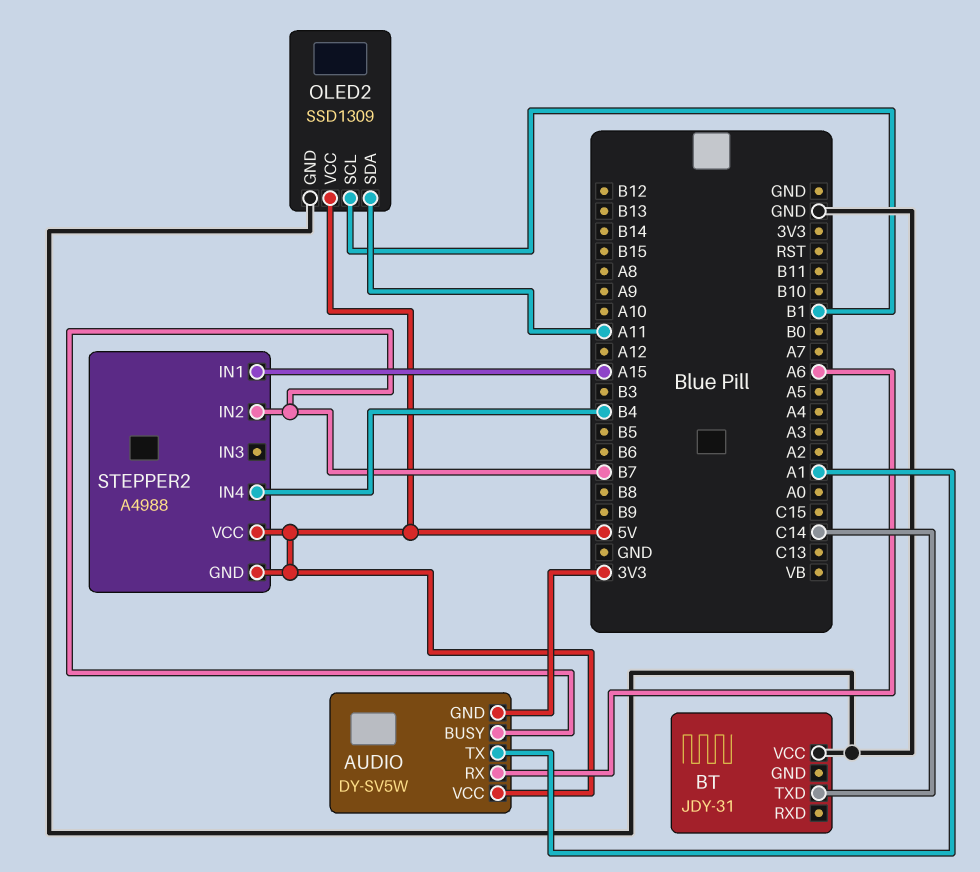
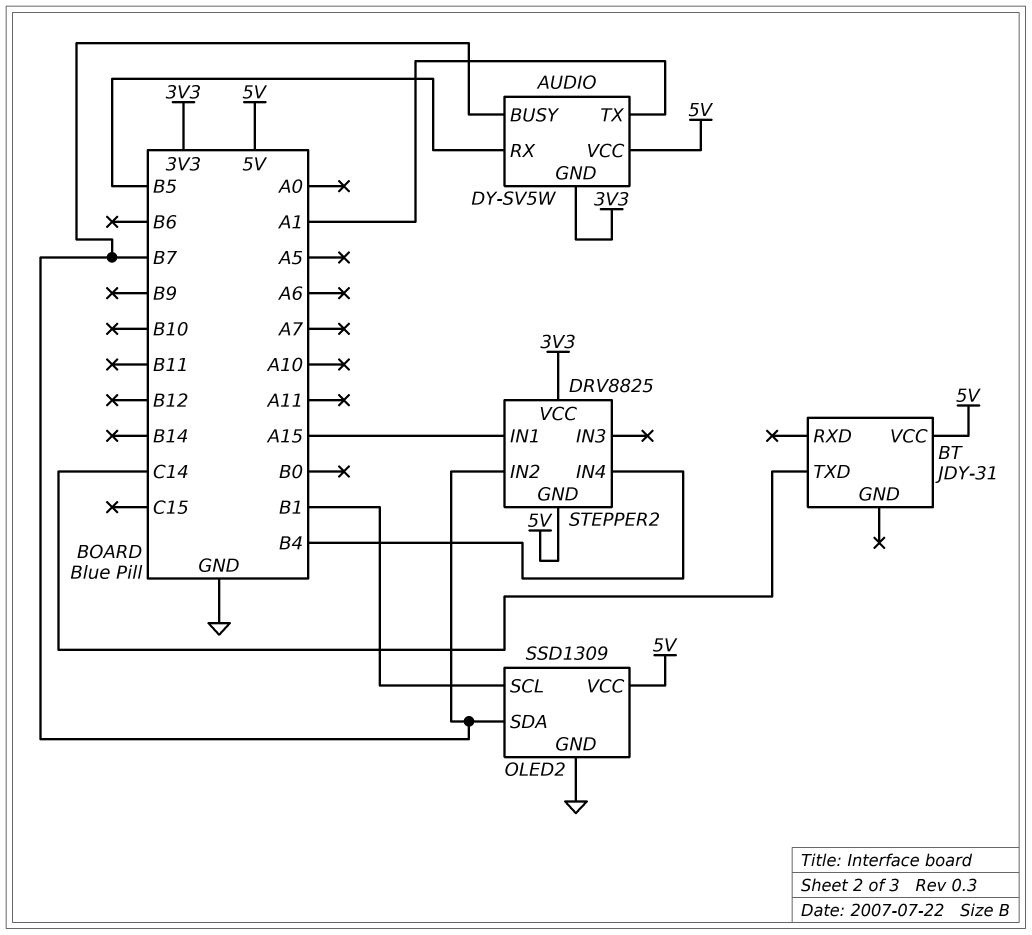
AUDIO pin RX: A6 -> B5
BT pin VCC: GND -> 5V
OLED2 pin SDA: A11 -> B7
STEPPER2: A4988 -> DRV8825
STEPPER2 pin VCC: 5V -> 3V3

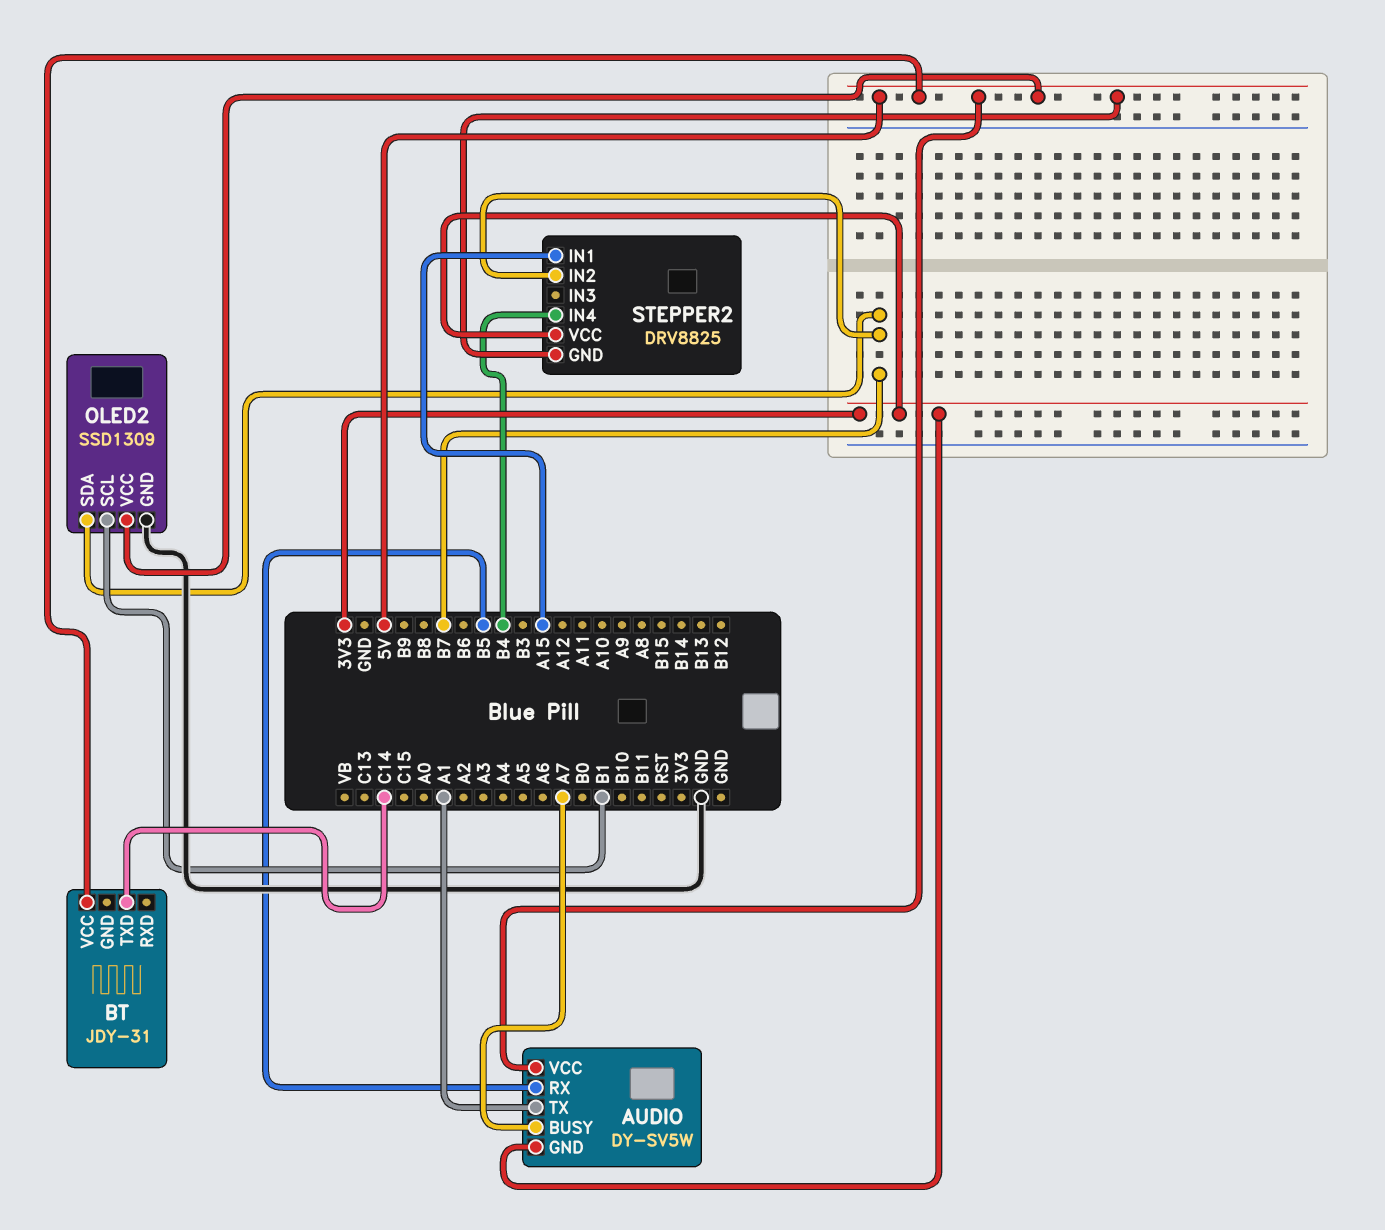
AUDIO pin BUSY: B7 -> A7

